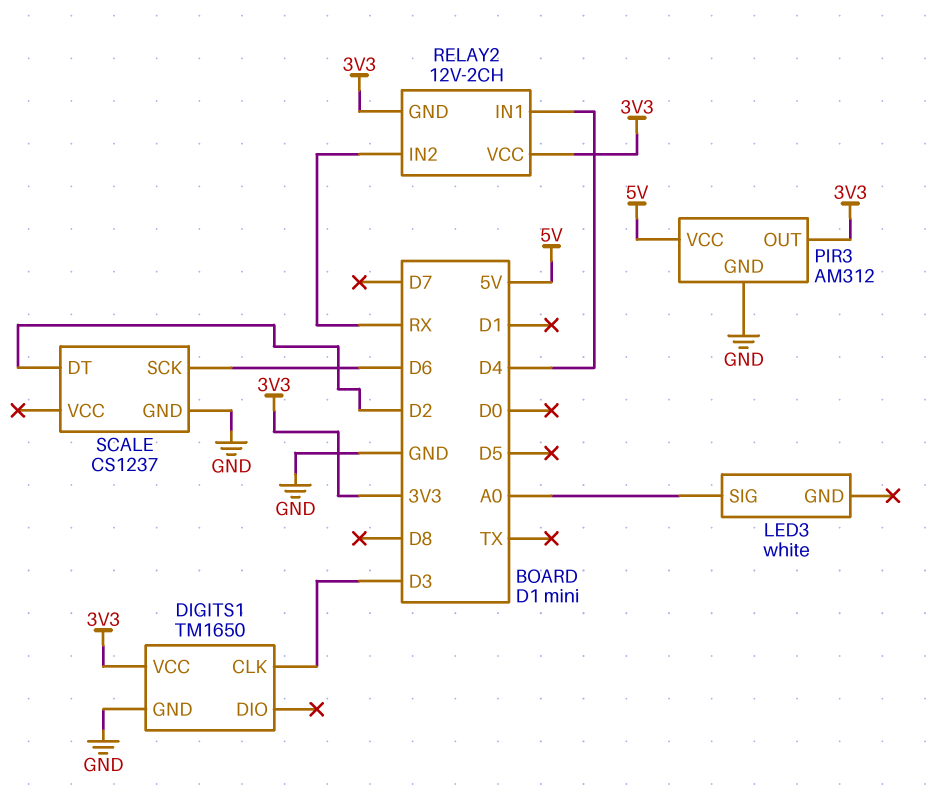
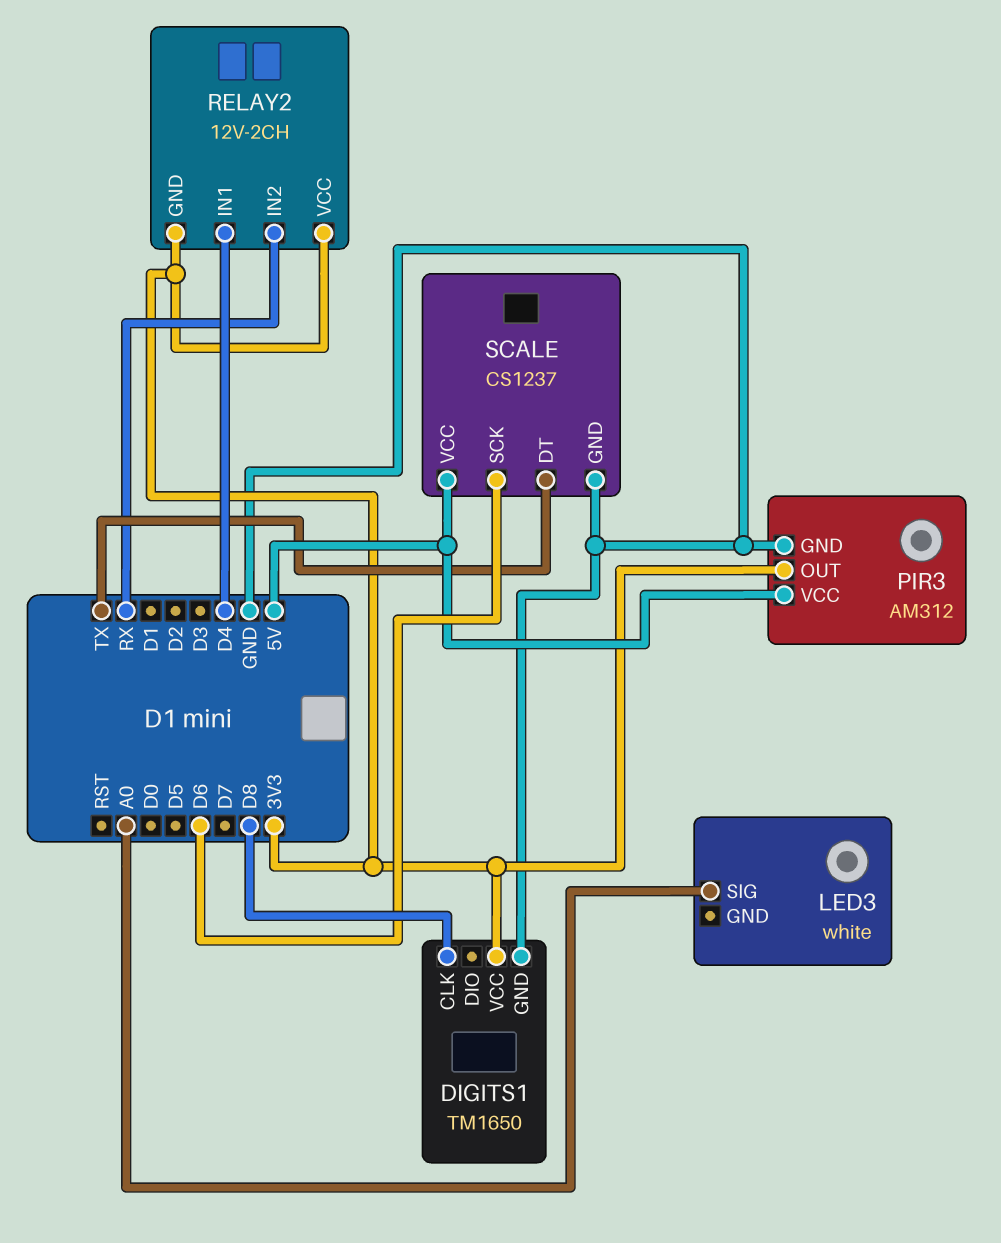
DIGITS1 pin CLK: D3 -> D8
SCALE pin DT: D2 -> TX
SCALE pin VCC: none -> 5V

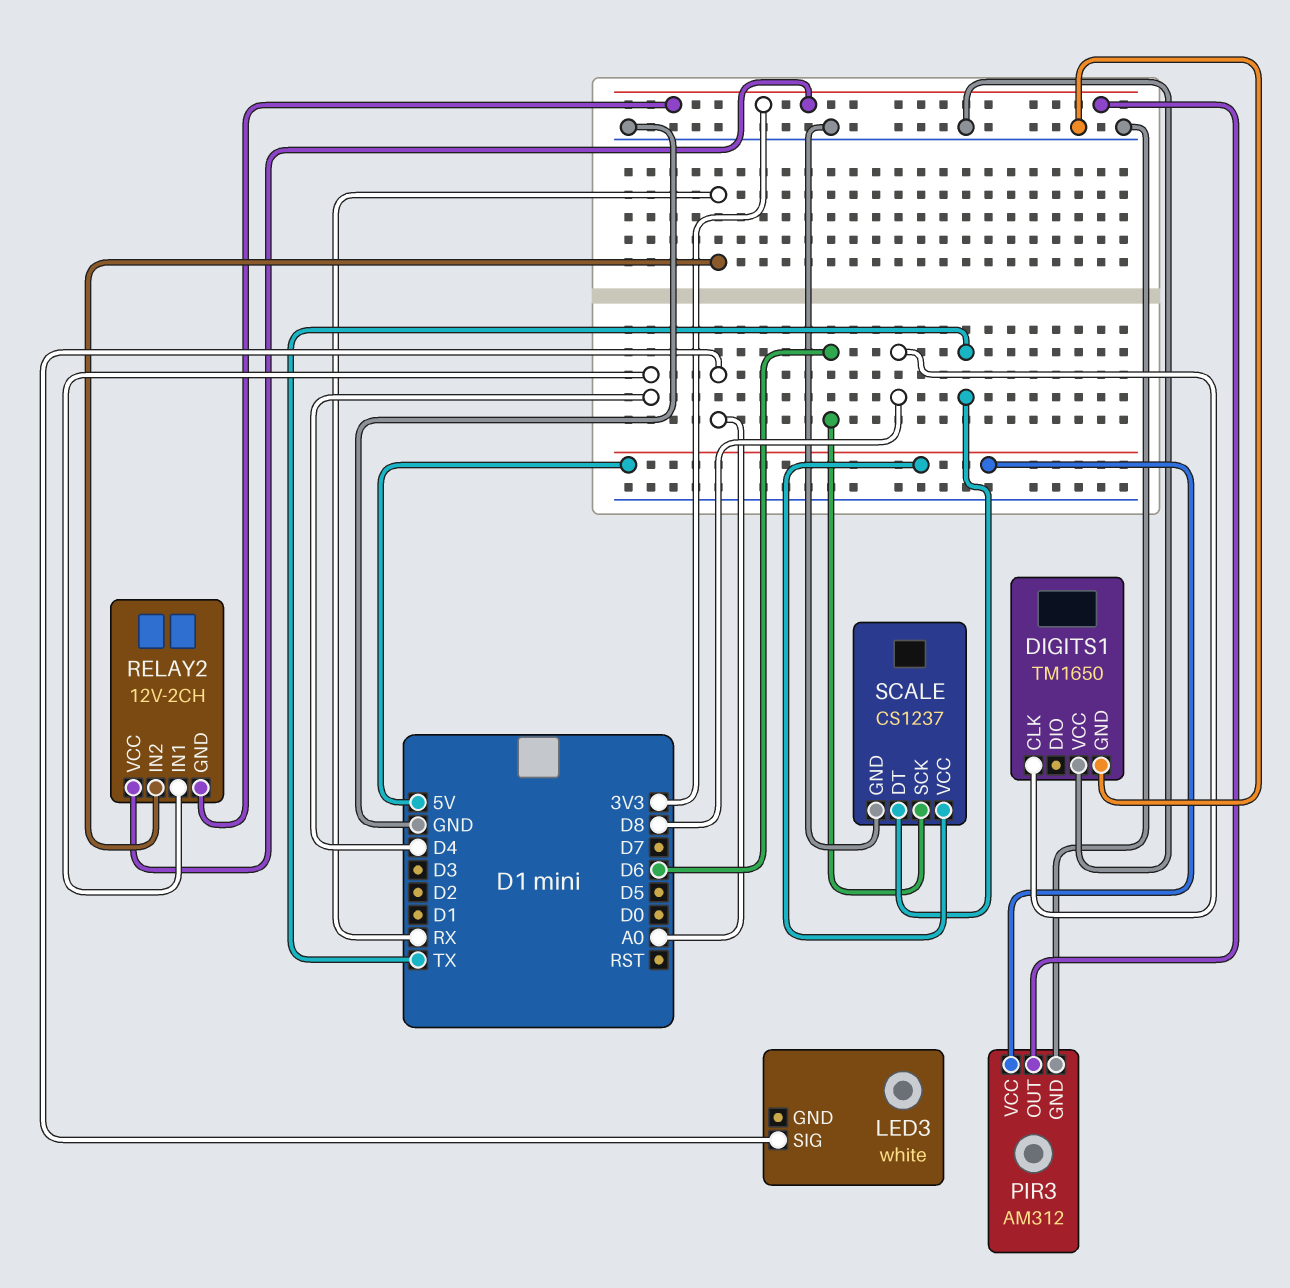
DIGITS1 pin VCC: 3V3 -> GND

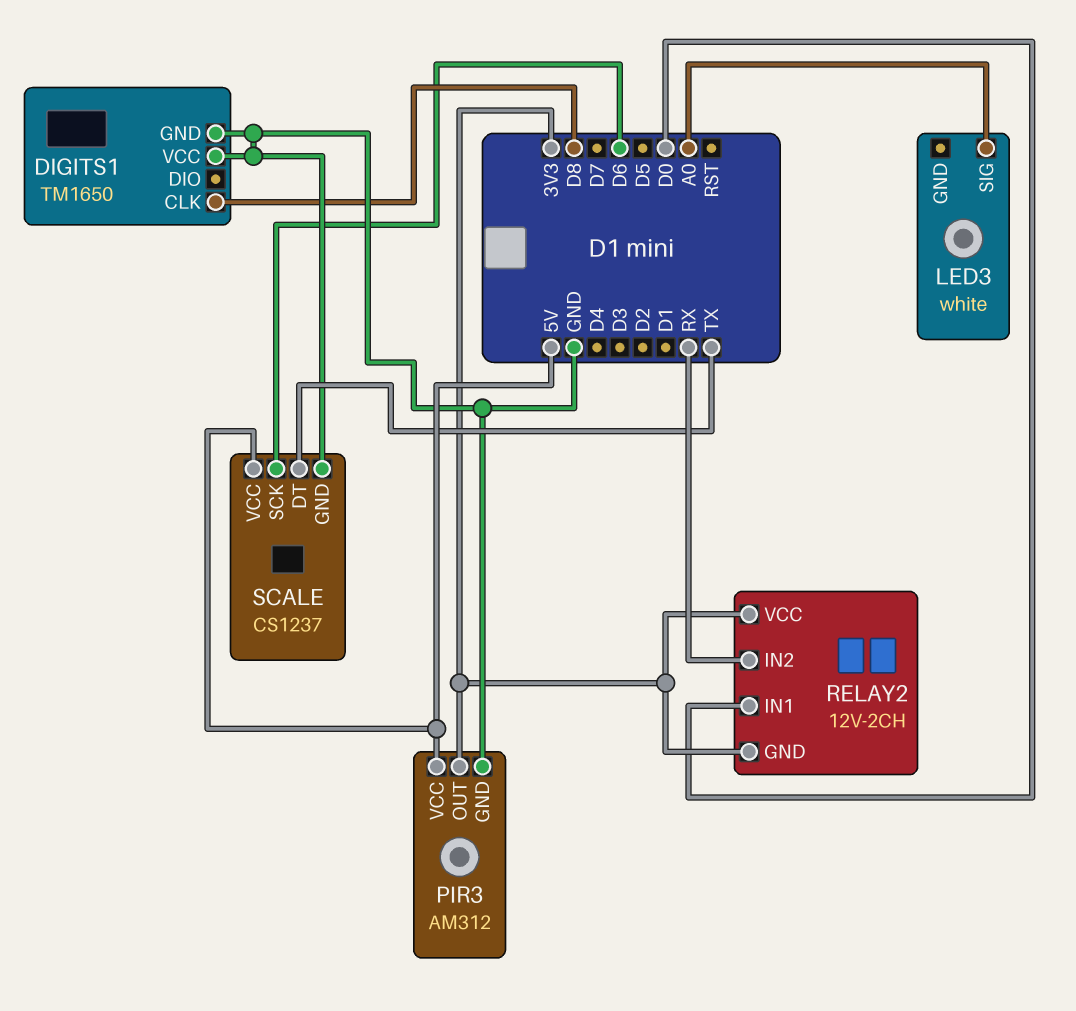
RELAY2 pin IN1: D4 -> D0

